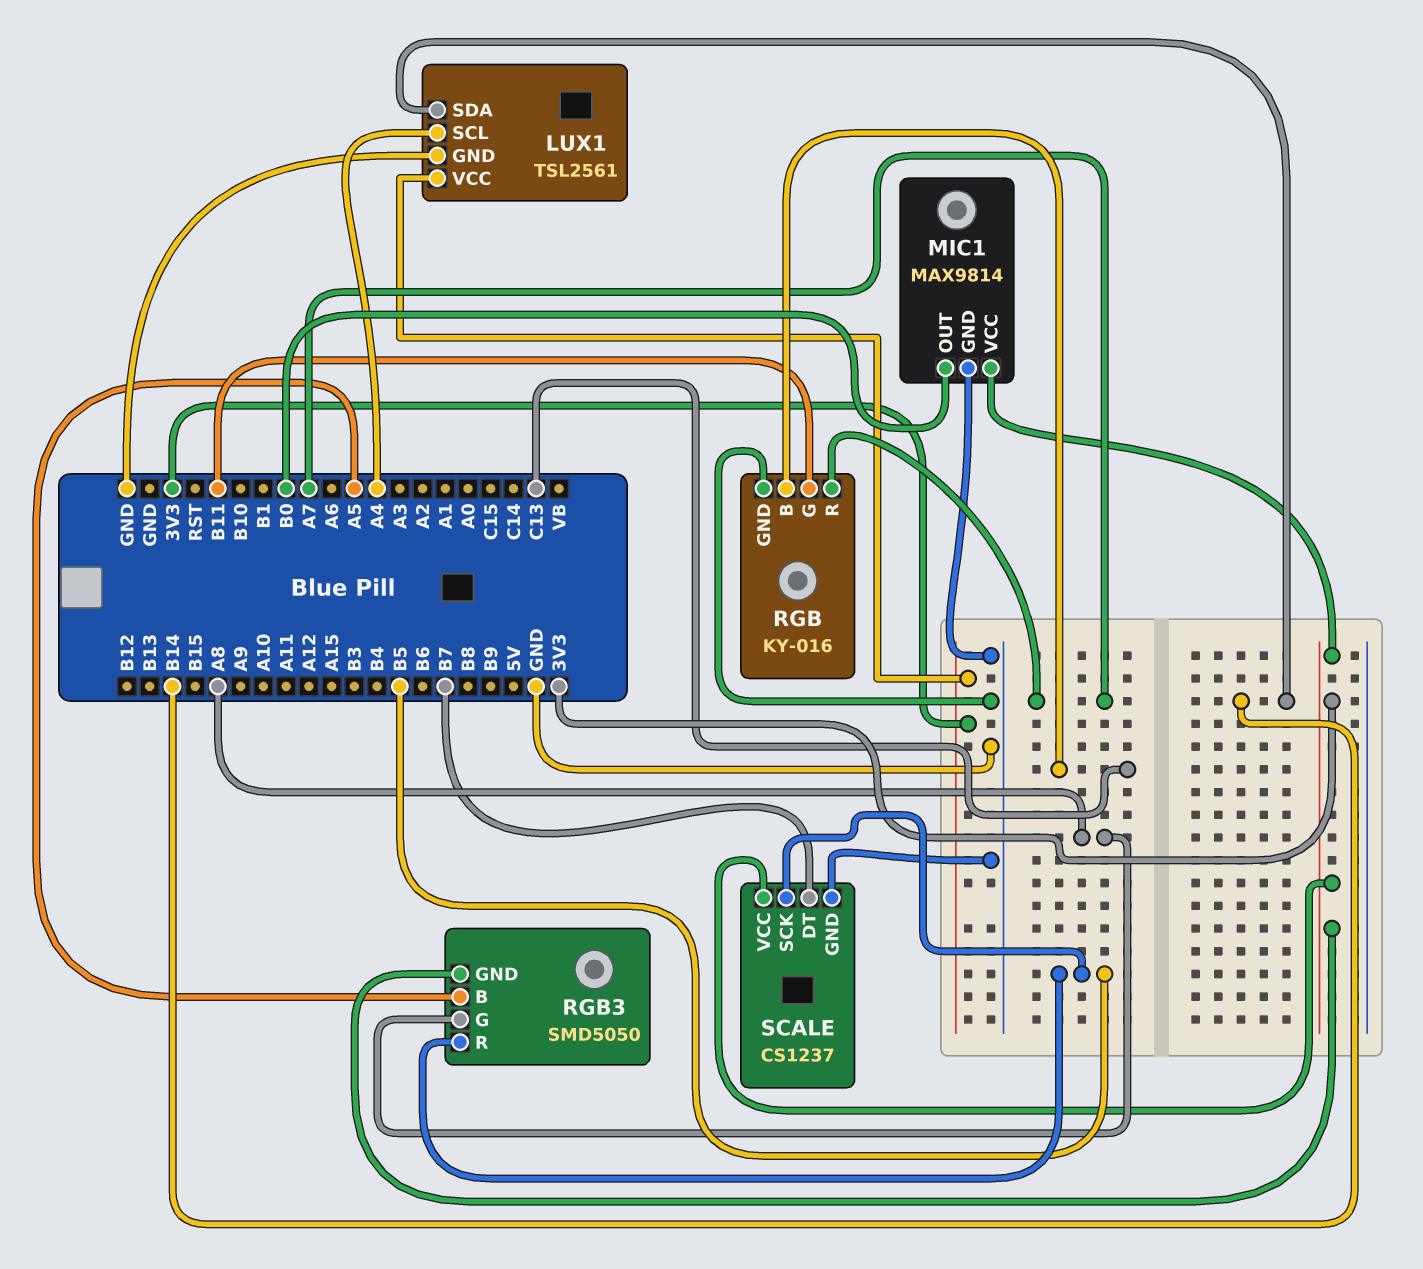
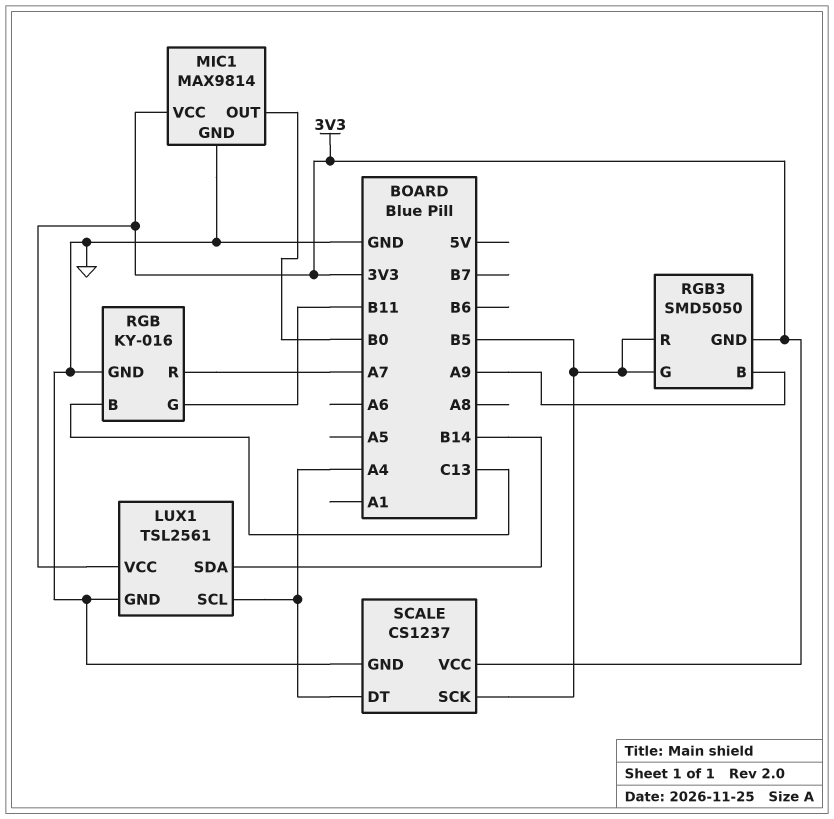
RGB3 pin B: A5 -> A9
RGB3 pin G: A8 -> B5
SCALE pin DT: B7 -> A4

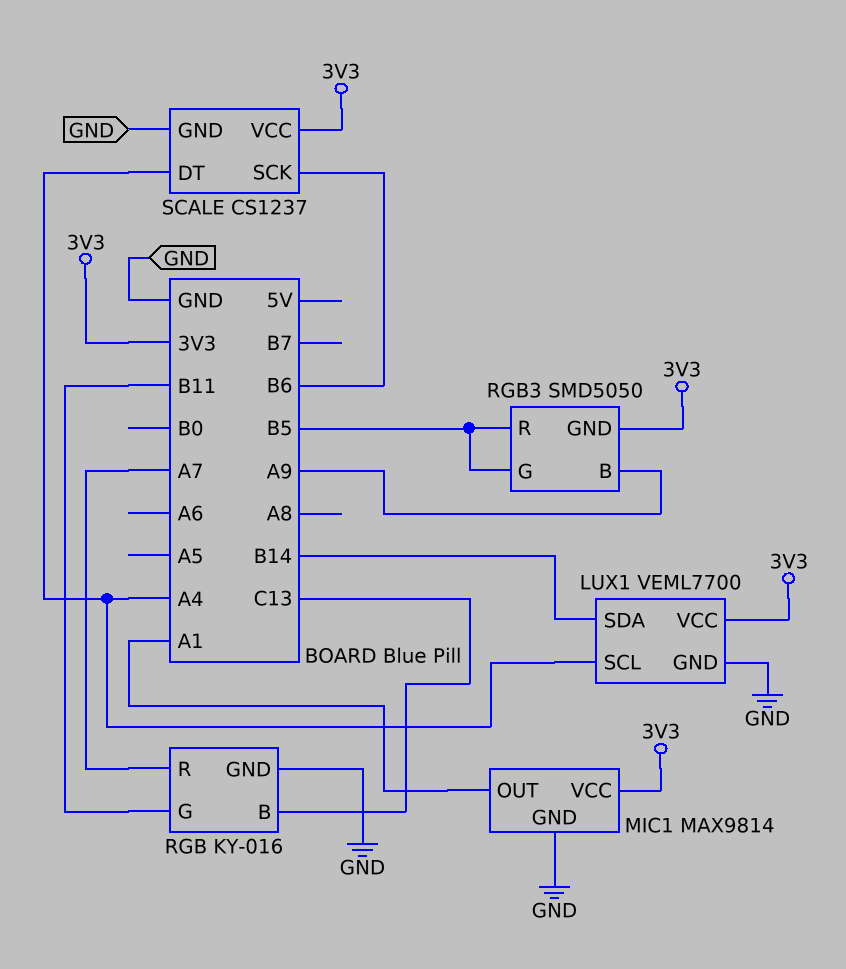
LUX1: TSL2561 -> VEML7700
MIC1 pin OUT: B0 -> A1
SCALE pin SCK: B5 -> B6

